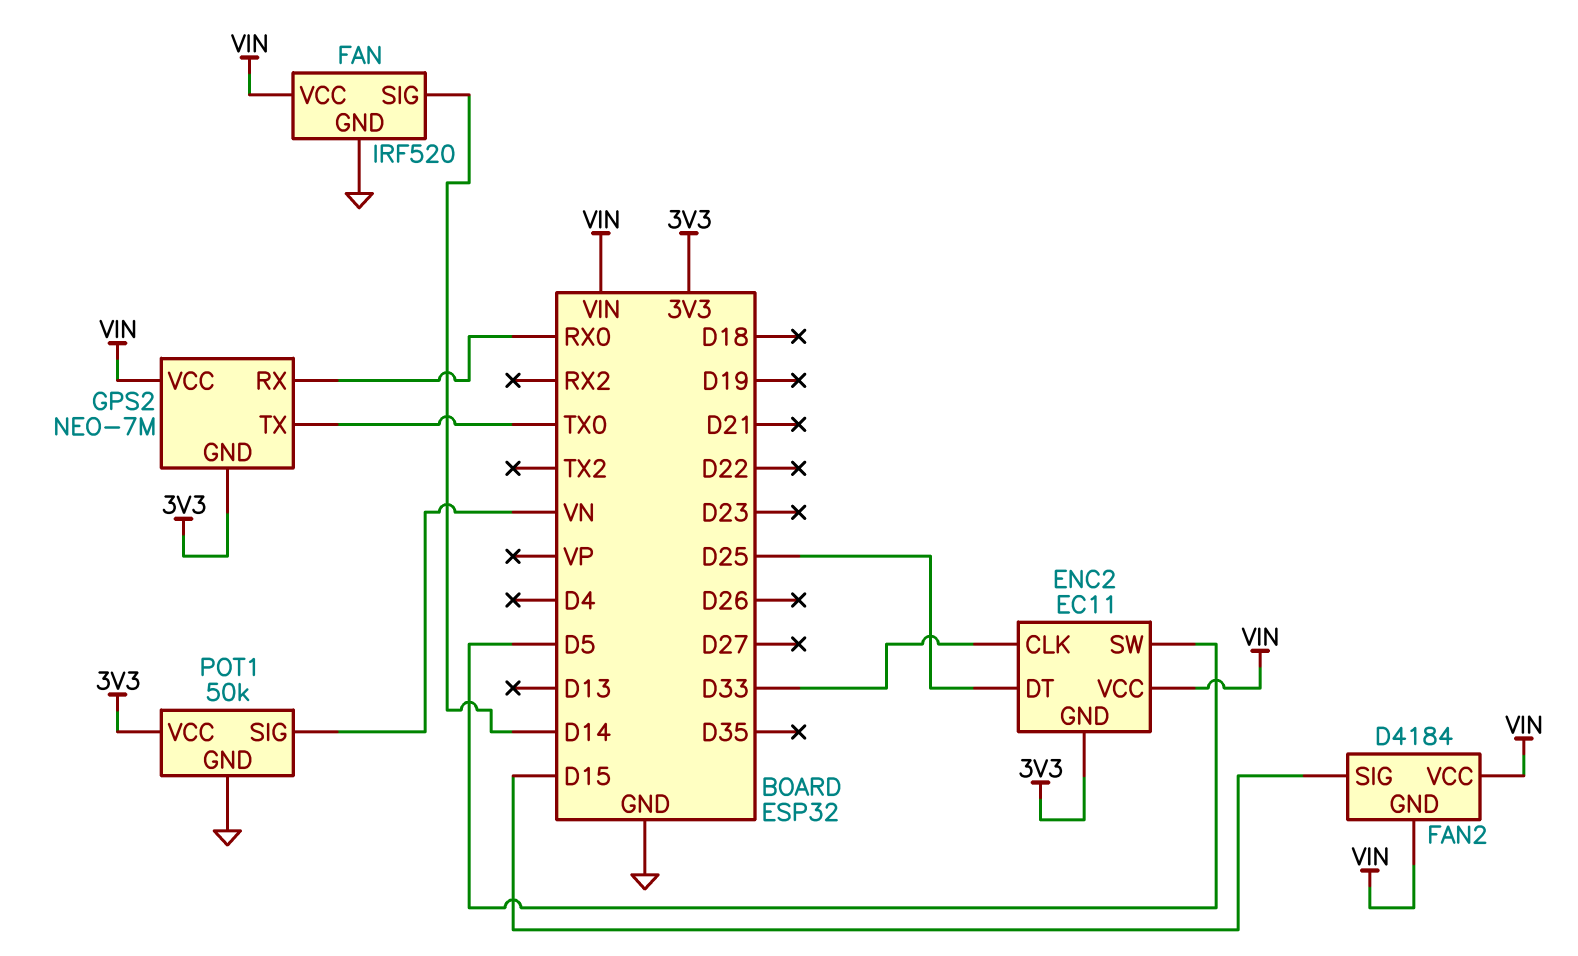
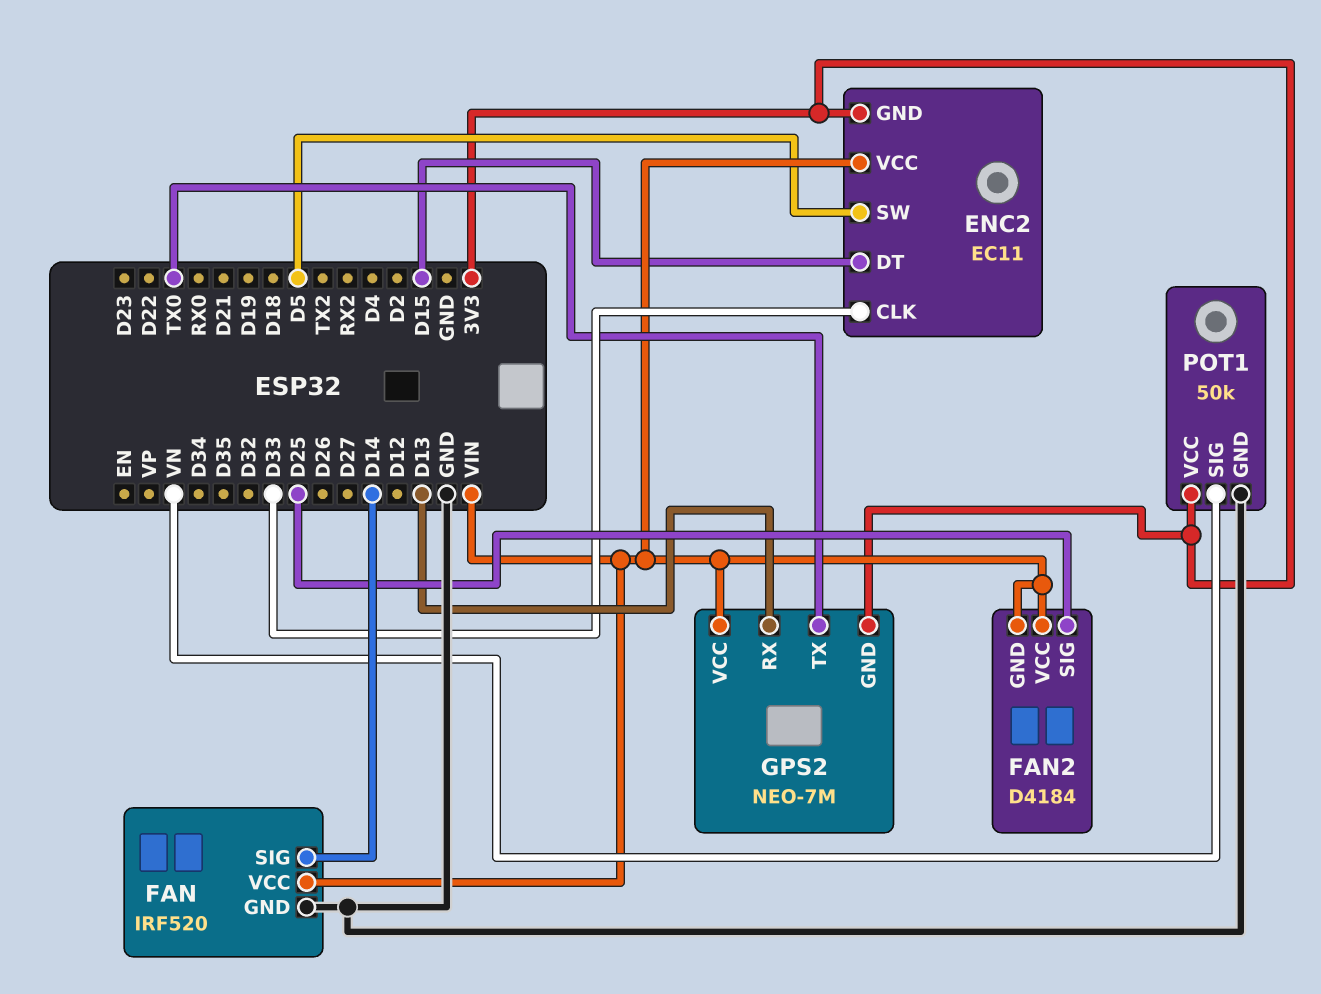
ENC2 pin DT: D25 -> D15
FAN2 pin SIG: D15 -> D25
GPS2 pin RX: RX0 -> D13

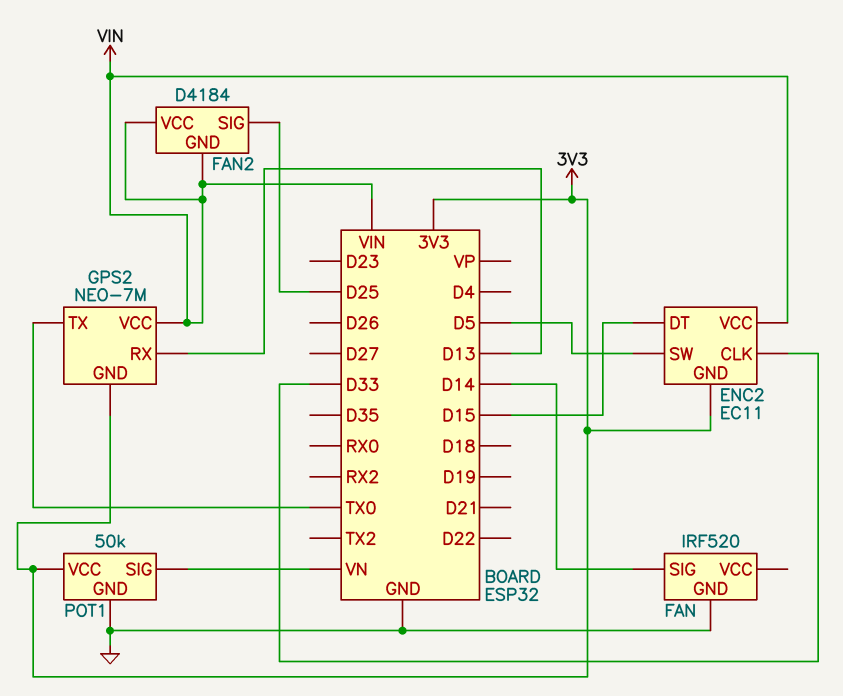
FAN pin VCC: VIN -> none

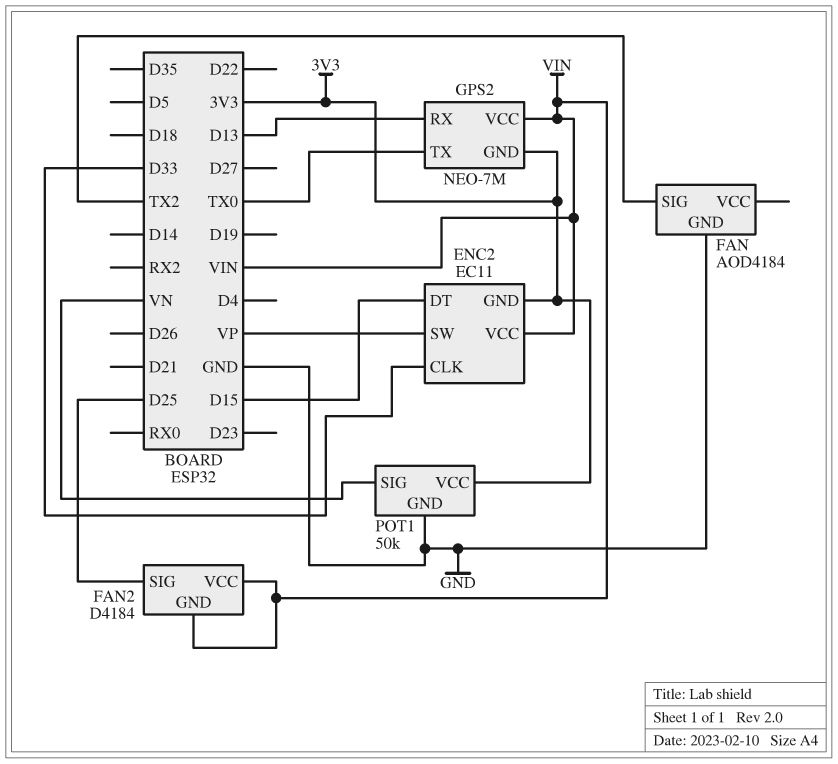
ENC2 pin SW: D5 -> VP
FAN: IRF520 -> AOD4184
FAN pin SIG: D14 -> TX2

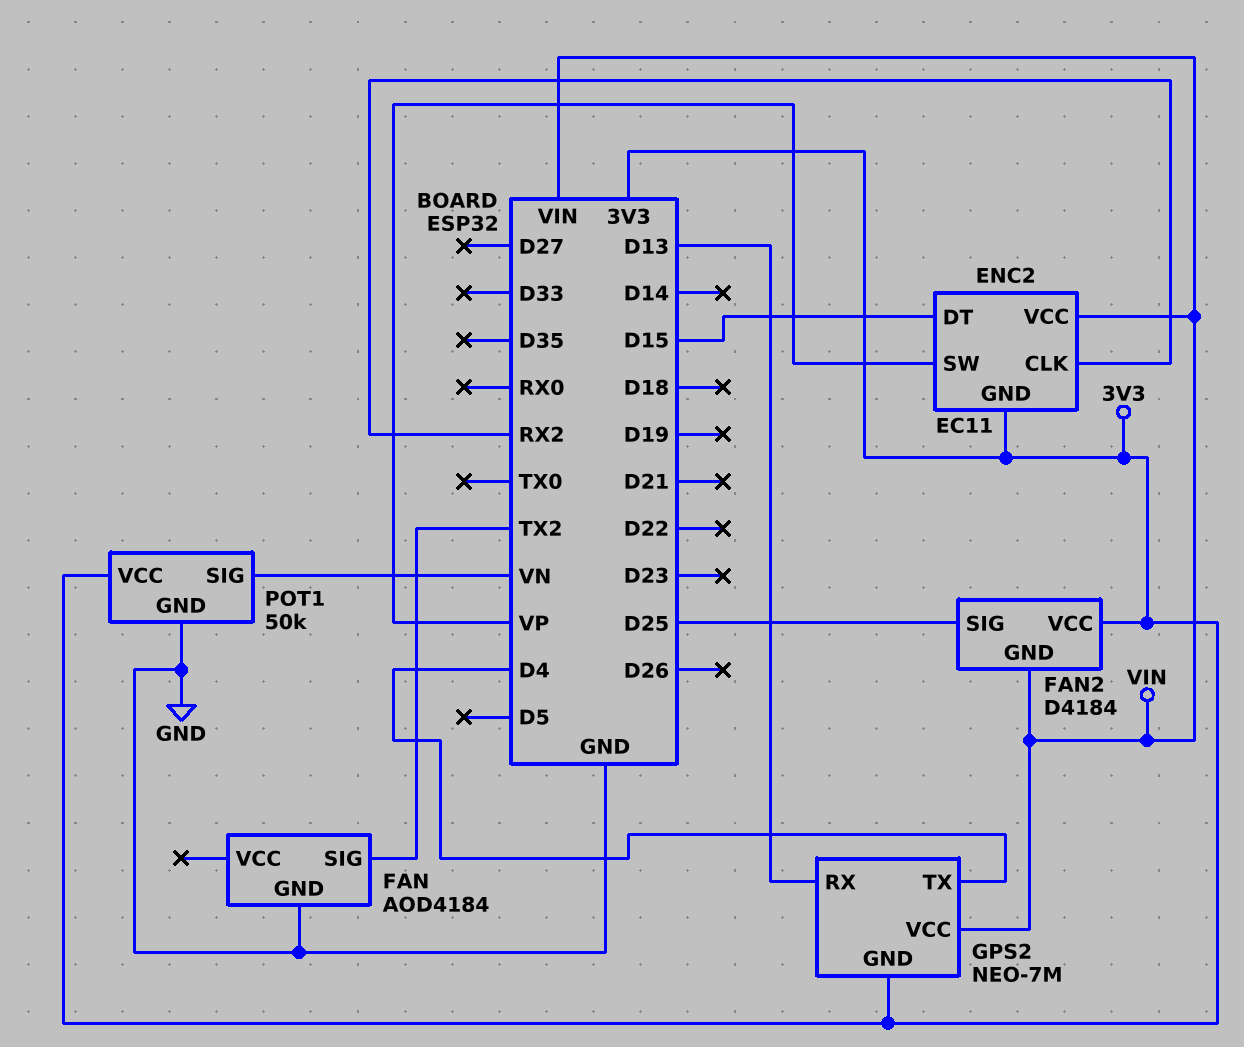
ENC2 pin CLK: D33 -> RX2
FAN2 pin VCC: VIN -> 3V3
GPS2 pin TX: TX0 -> D4

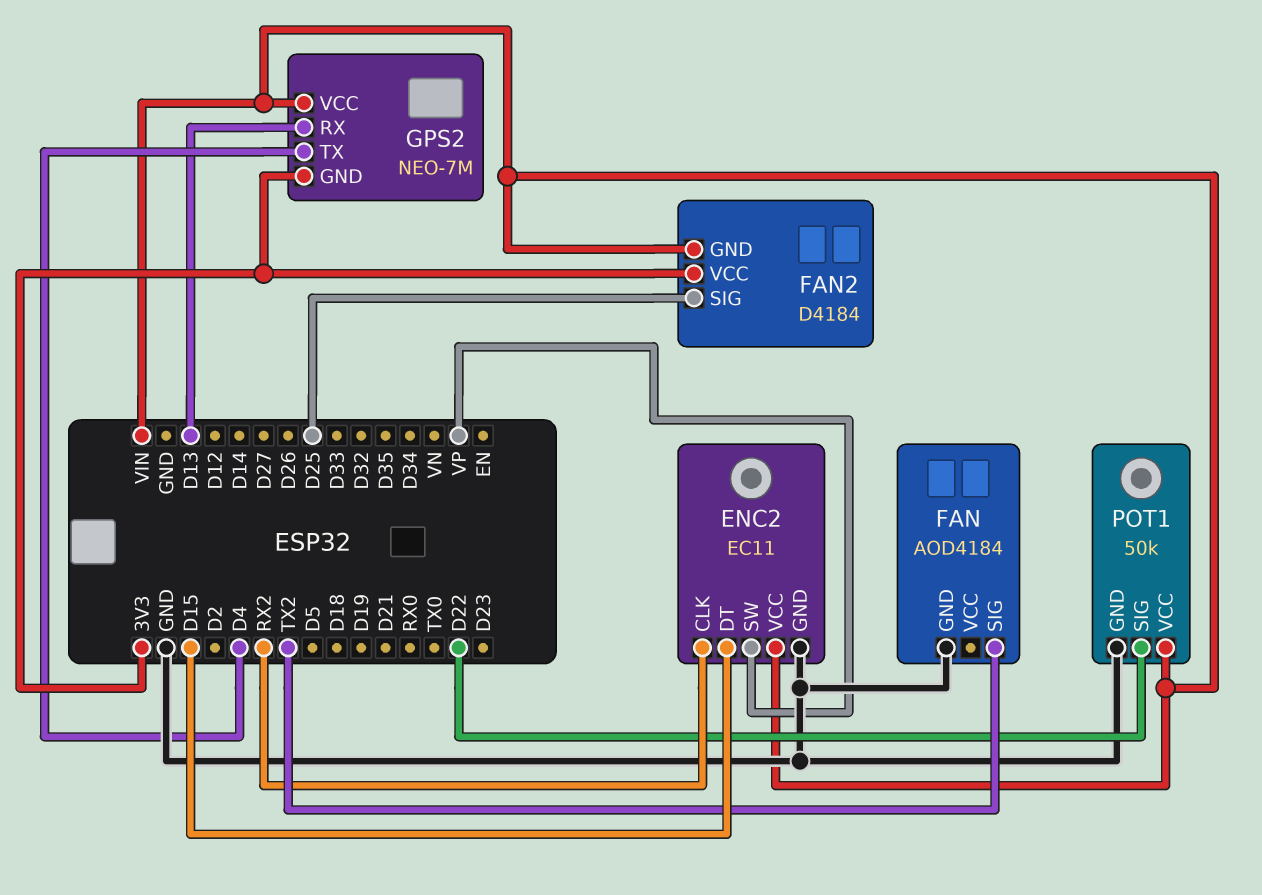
ENC2 pin GND: 3V3 -> GND
POT1 pin SIG: VN -> D22
POT1 pin VCC: 3V3 -> VIN

